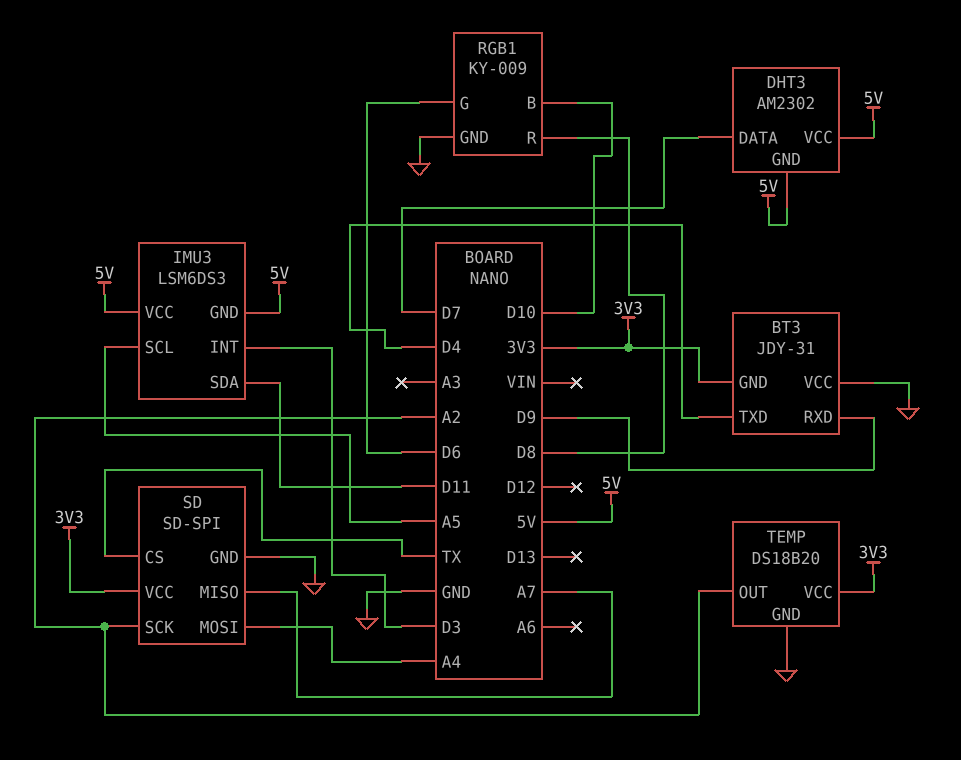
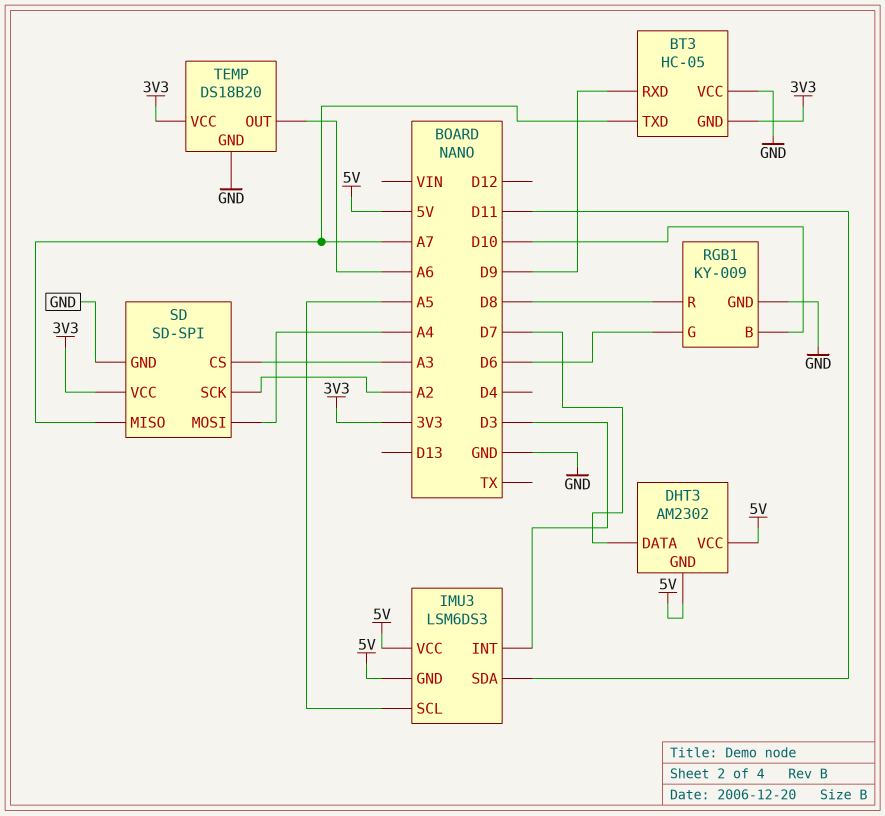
BT3: JDY-31 -> HC-05
BT3 pin TXD: D4 -> A7
SD pin CS: TX -> A3
TEMP pin OUT: A2 -> A6

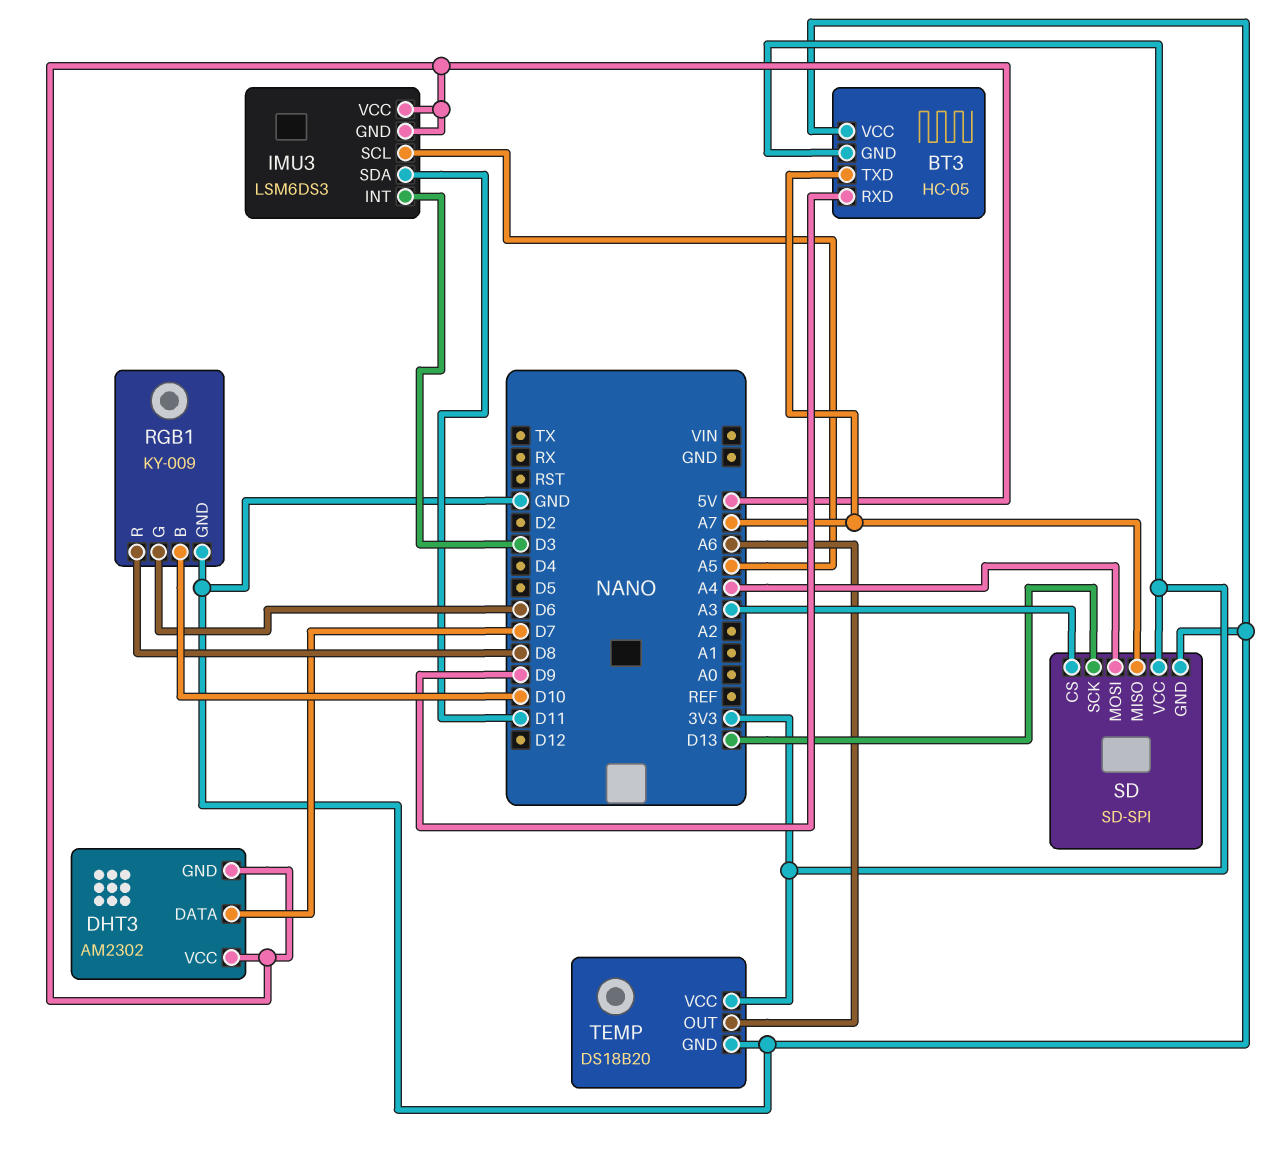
SD pin SCK: A2 -> D13

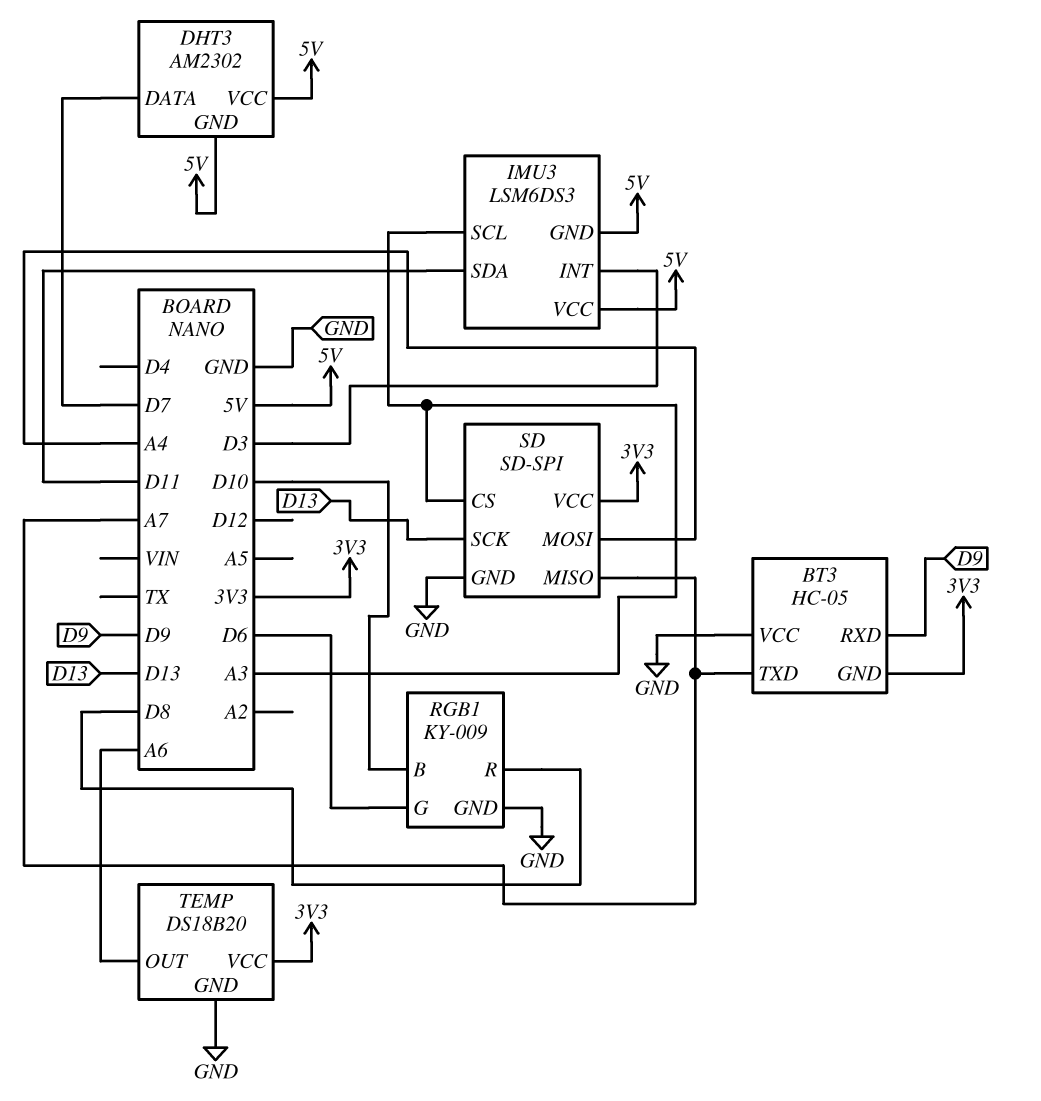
IMU3 pin SCL: A5 -> A3

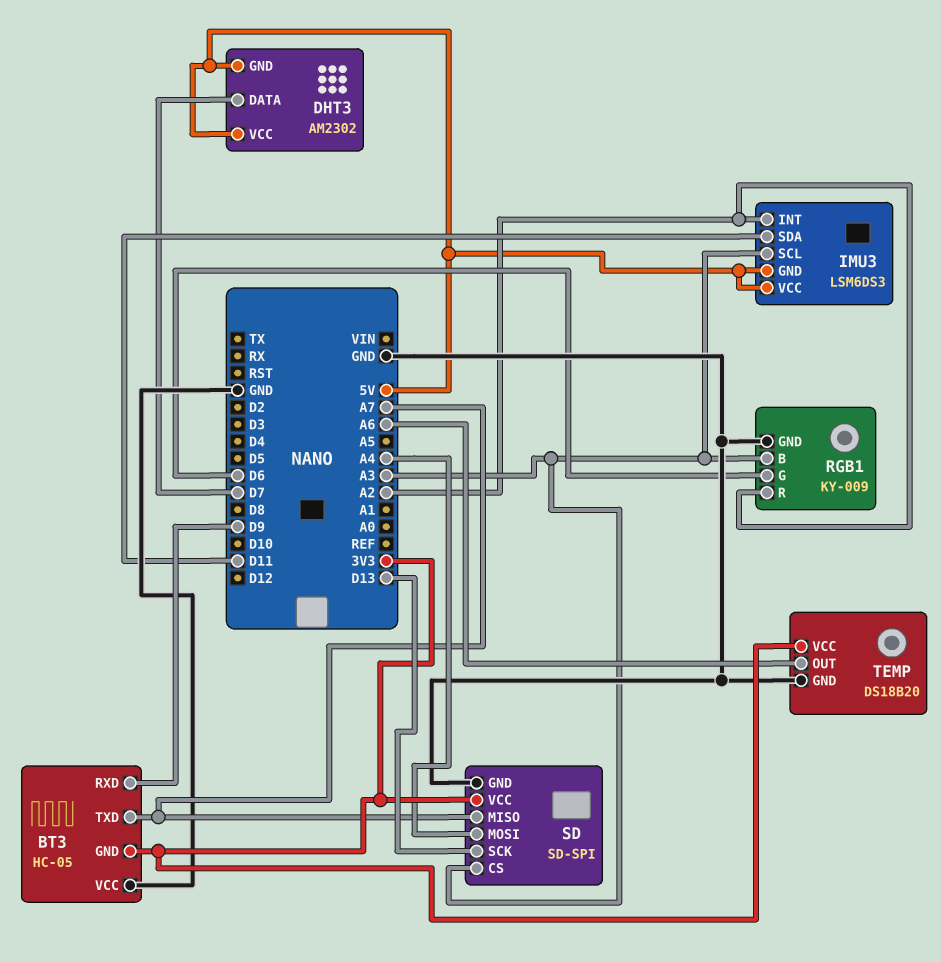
IMU3 pin INT: D3 -> A2
RGB1 pin B: D10 -> A3
RGB1 pin R: D8 -> A2

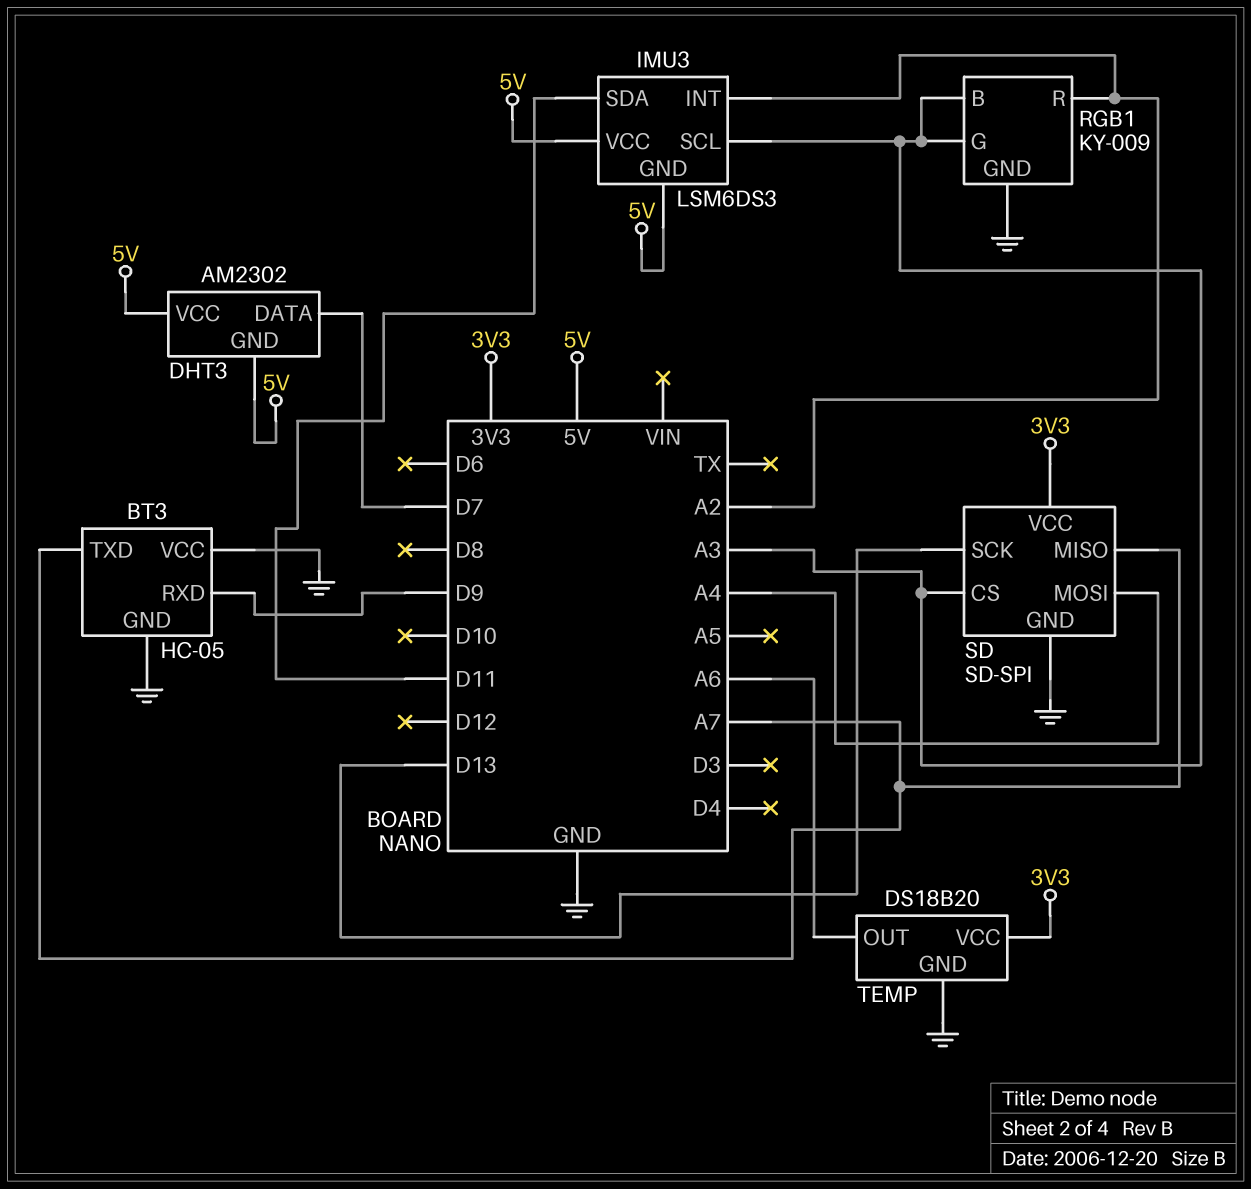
BT3 pin GND: 3V3 -> GND
RGB1 pin G: D6 -> A3

